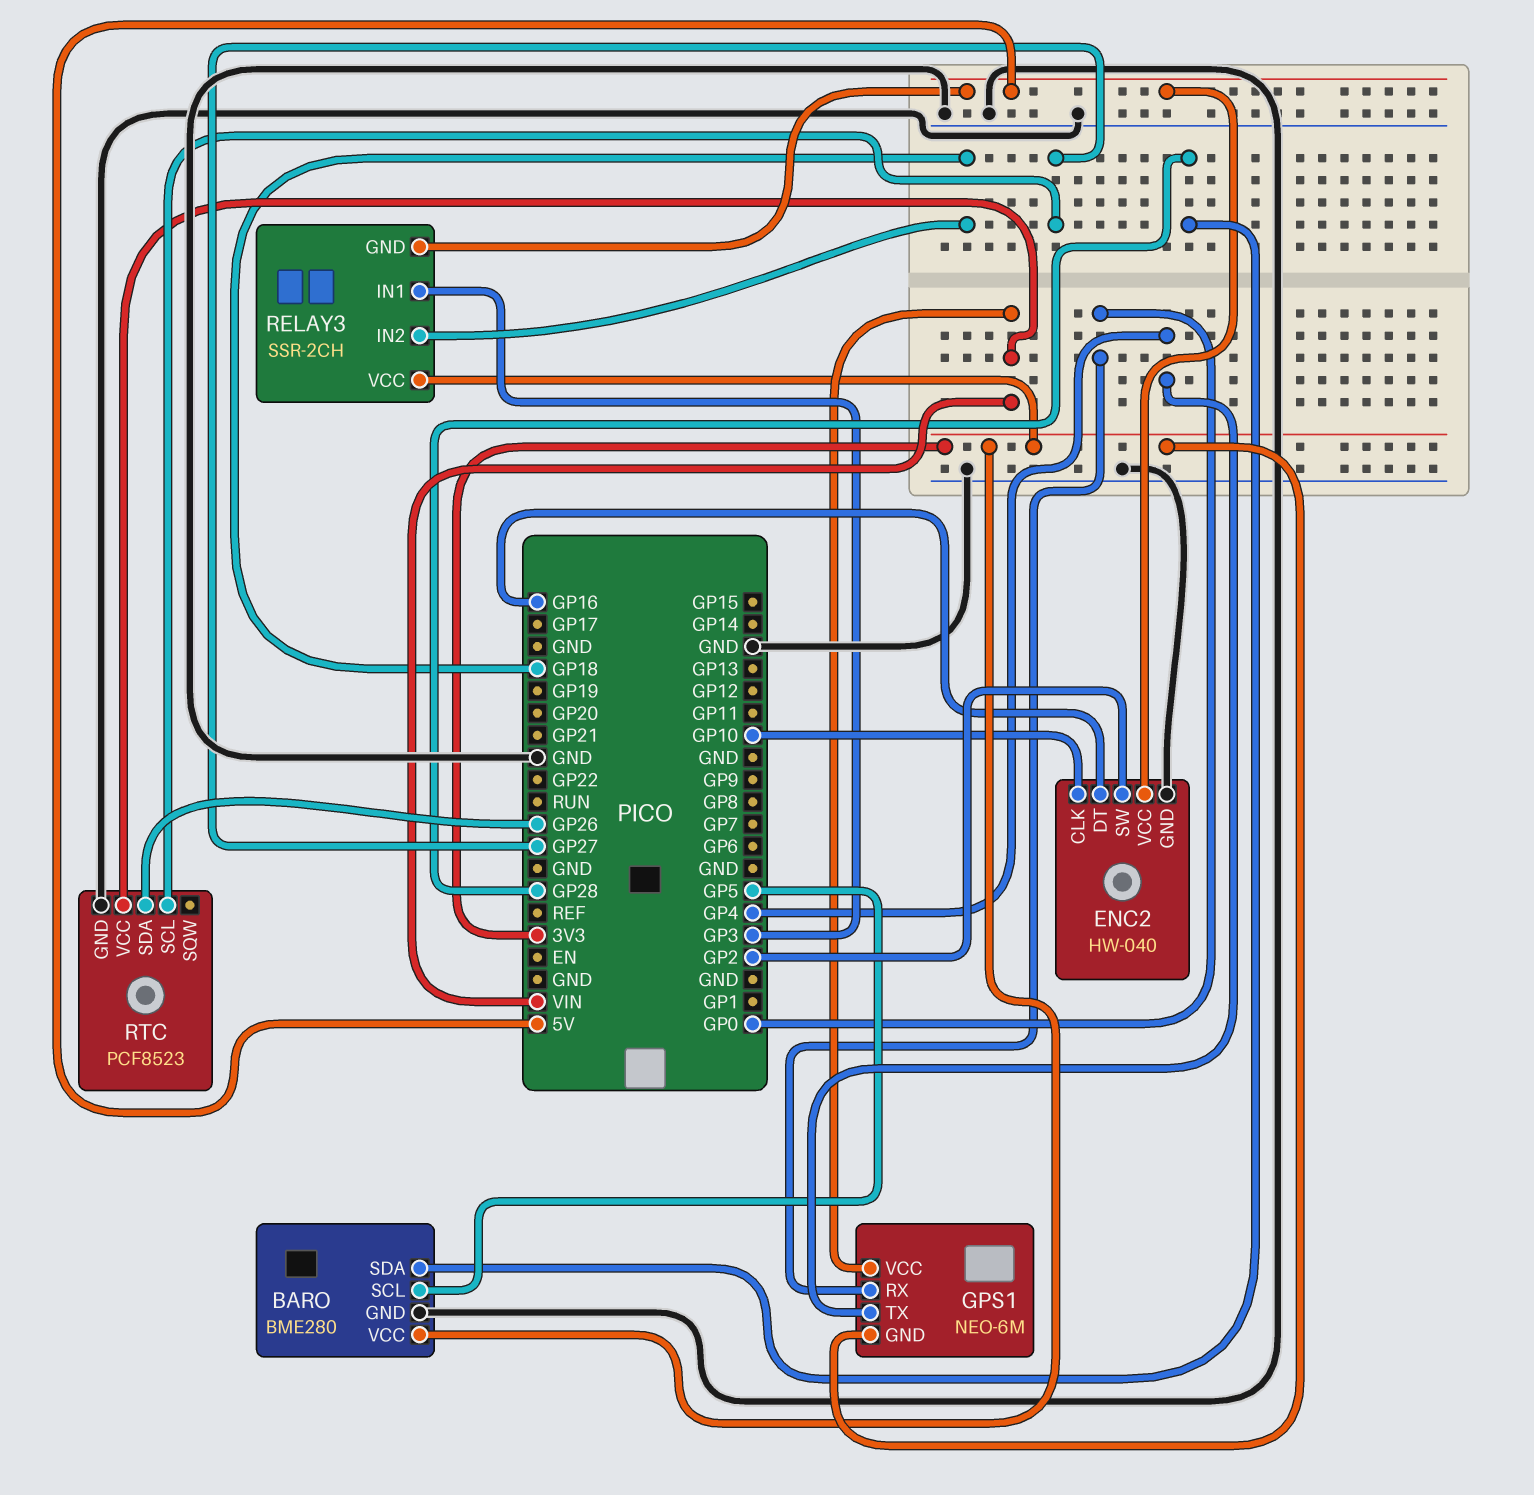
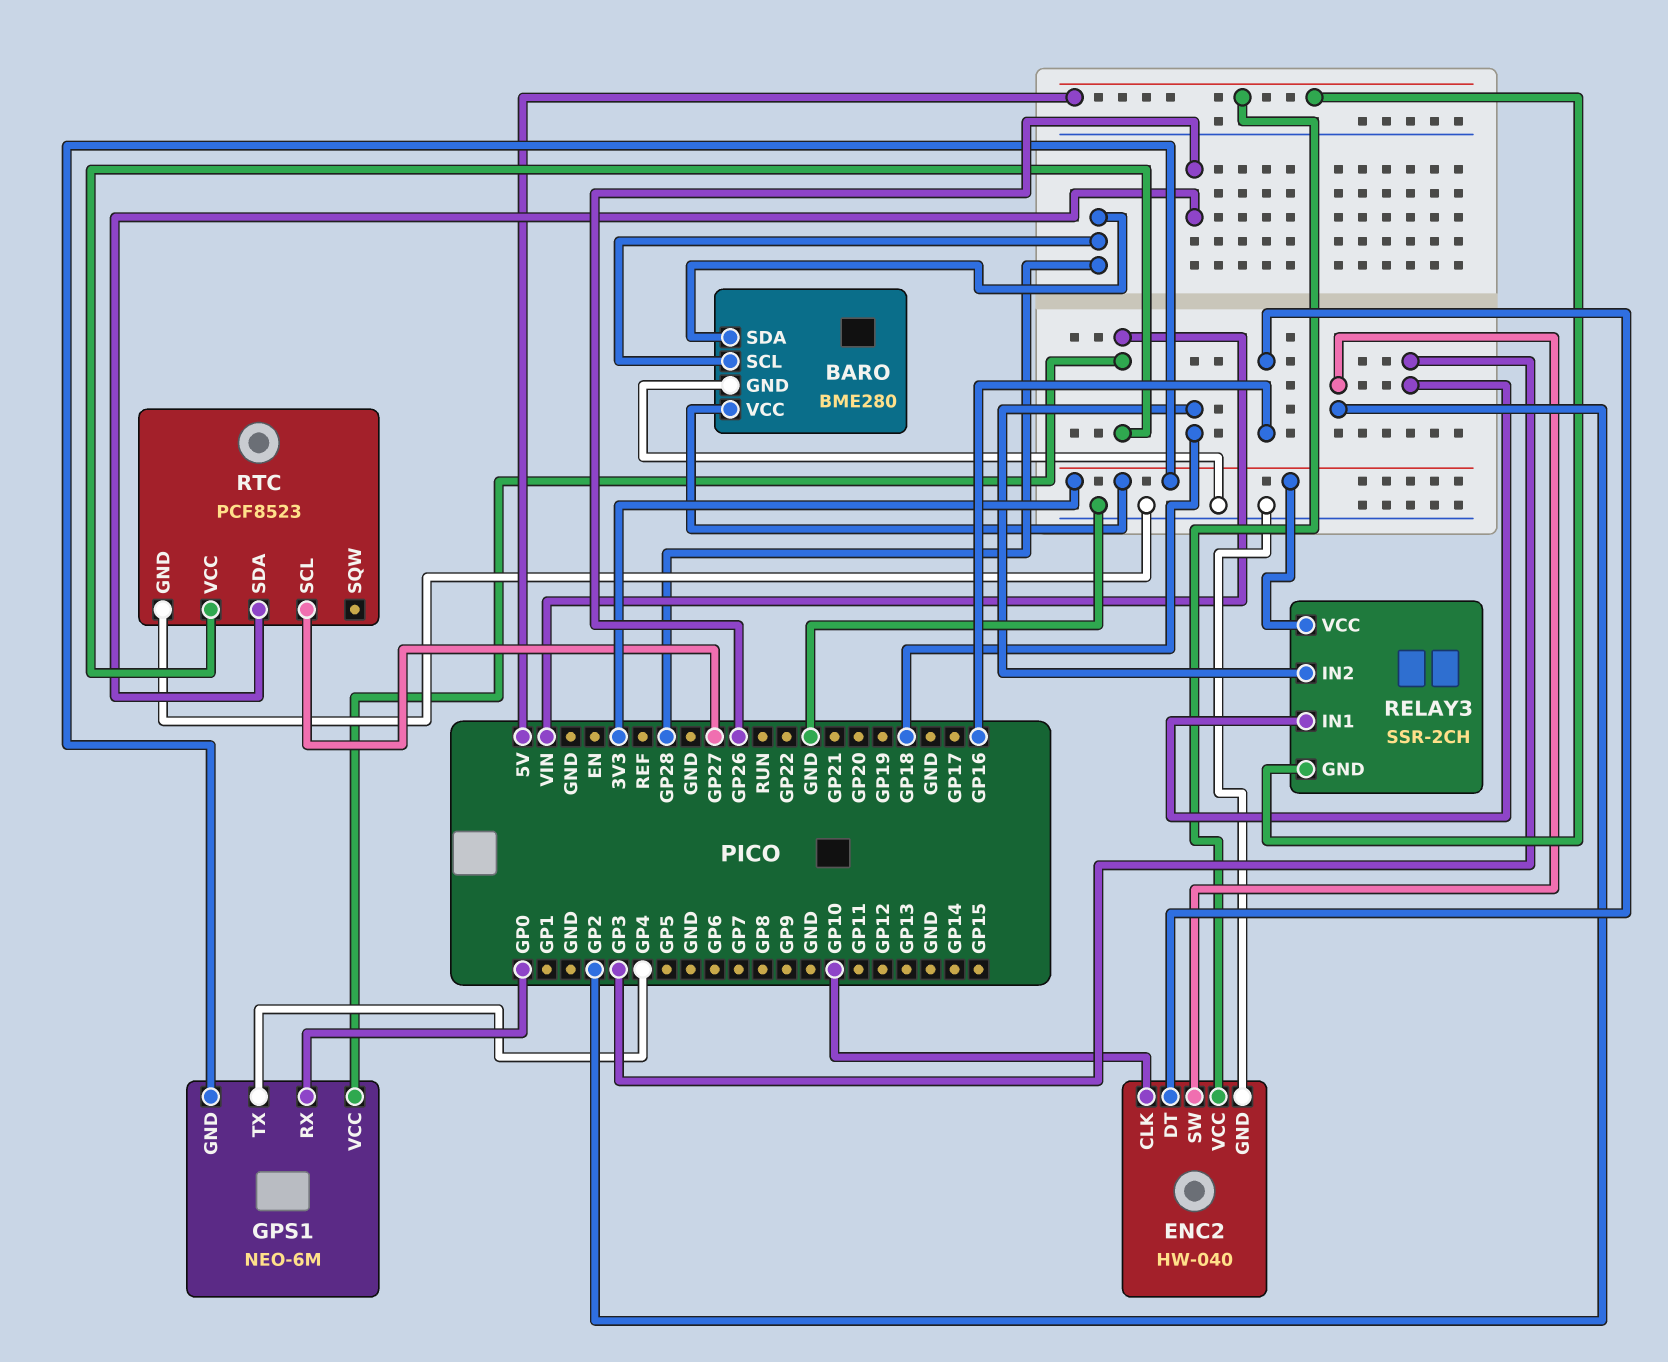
BARO pin SCL: GP5 -> GP28

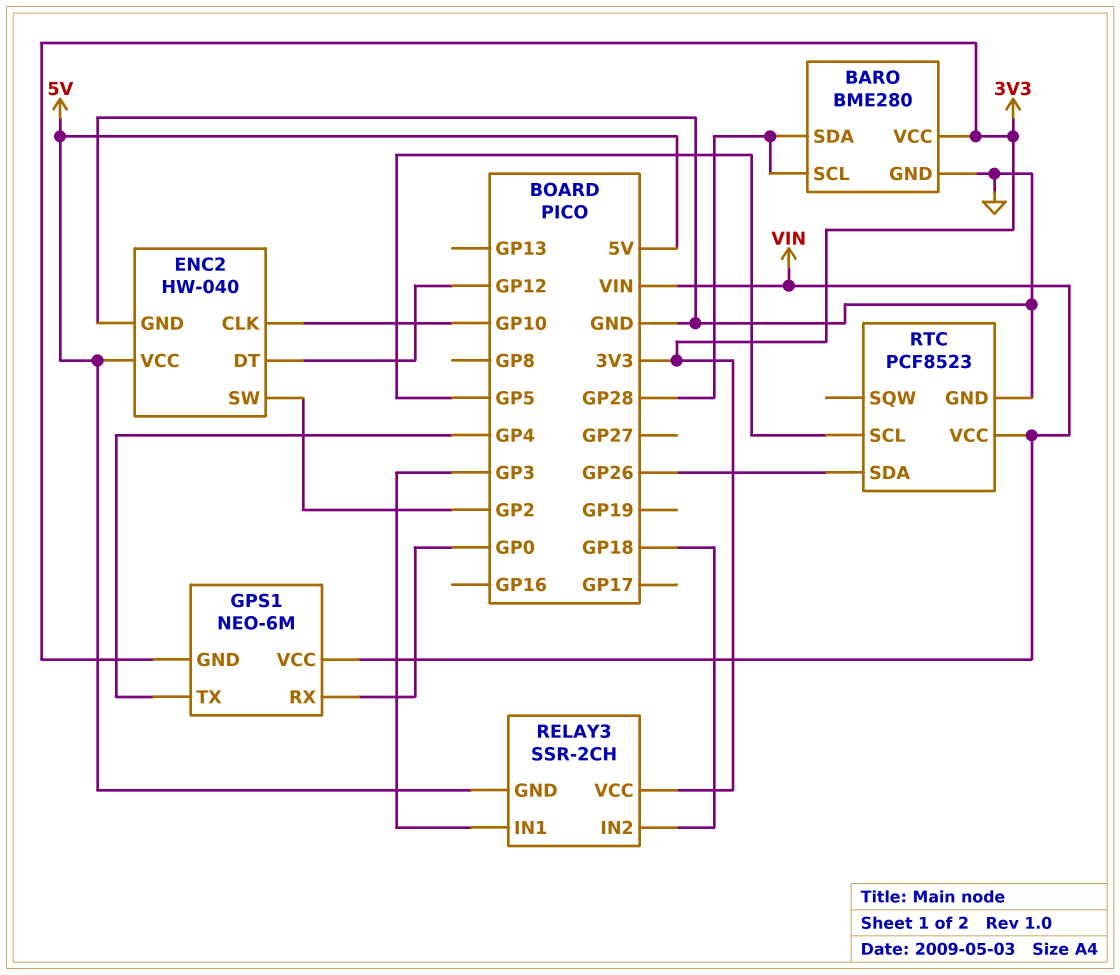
ENC2 pin DT: GP16 -> GP12
RTC pin SCL: GP27 -> GP5

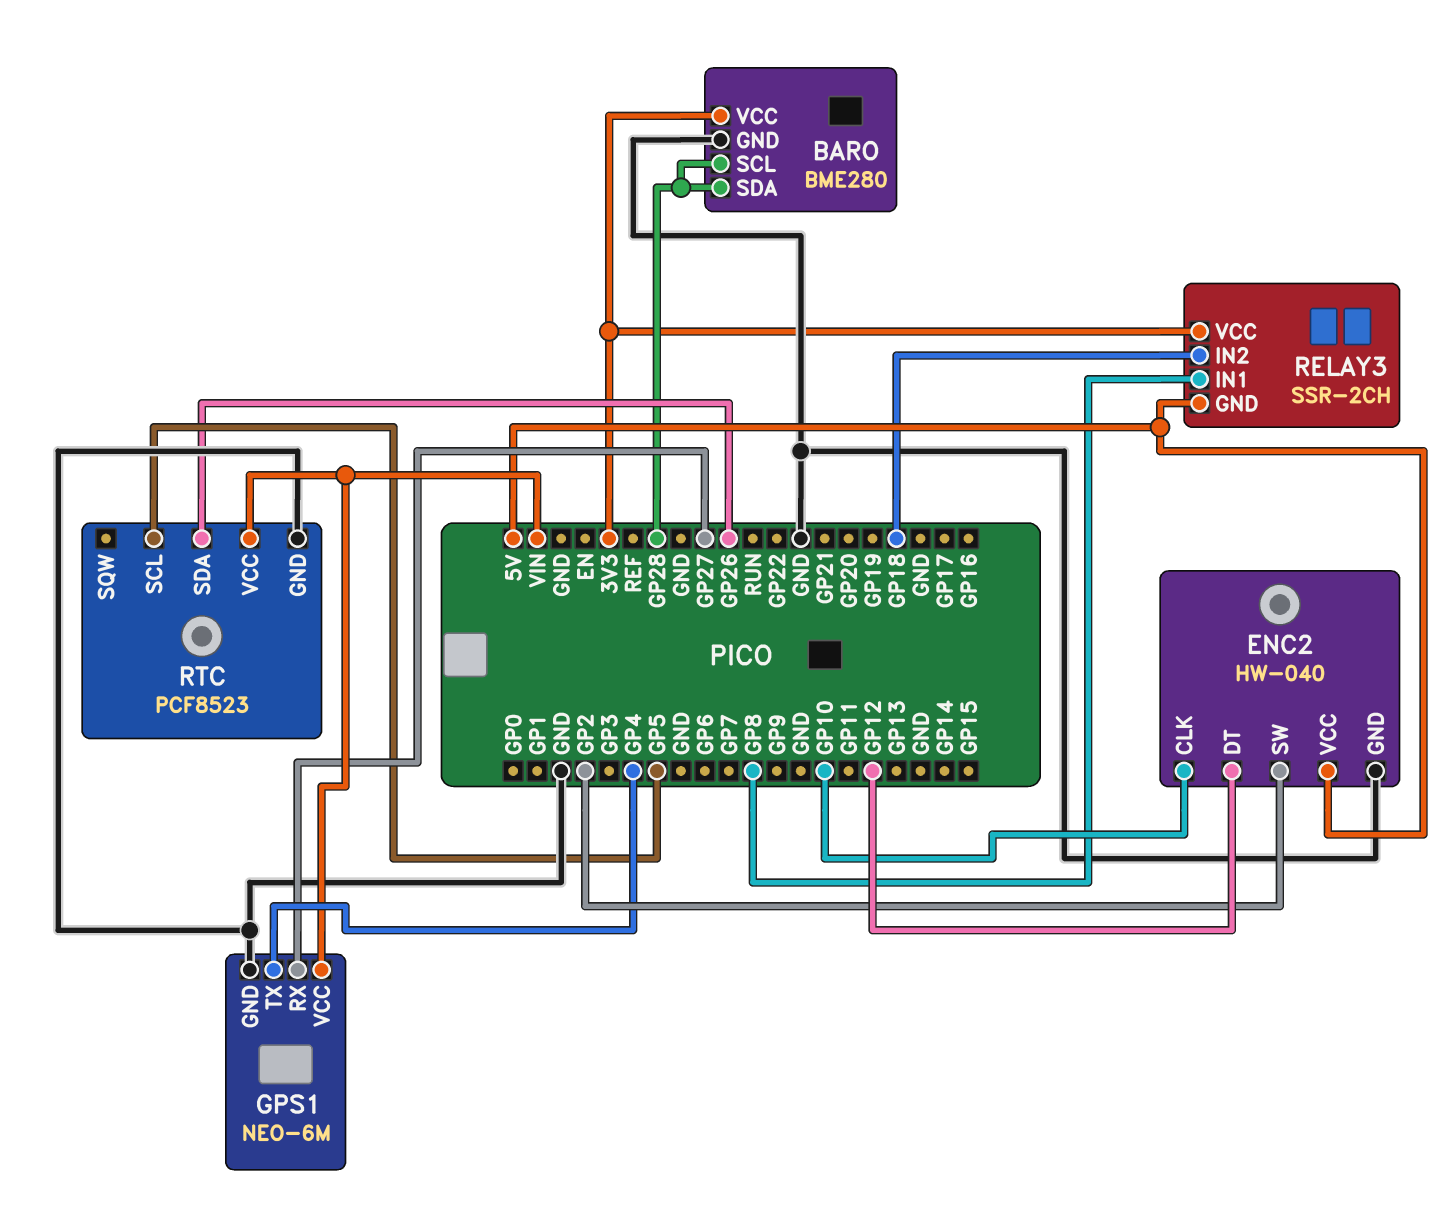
GPS1 pin GND: 3V3 -> GND
GPS1 pin RX: GP0 -> GP27
RELAY3 pin IN1: GP3 -> GP8

